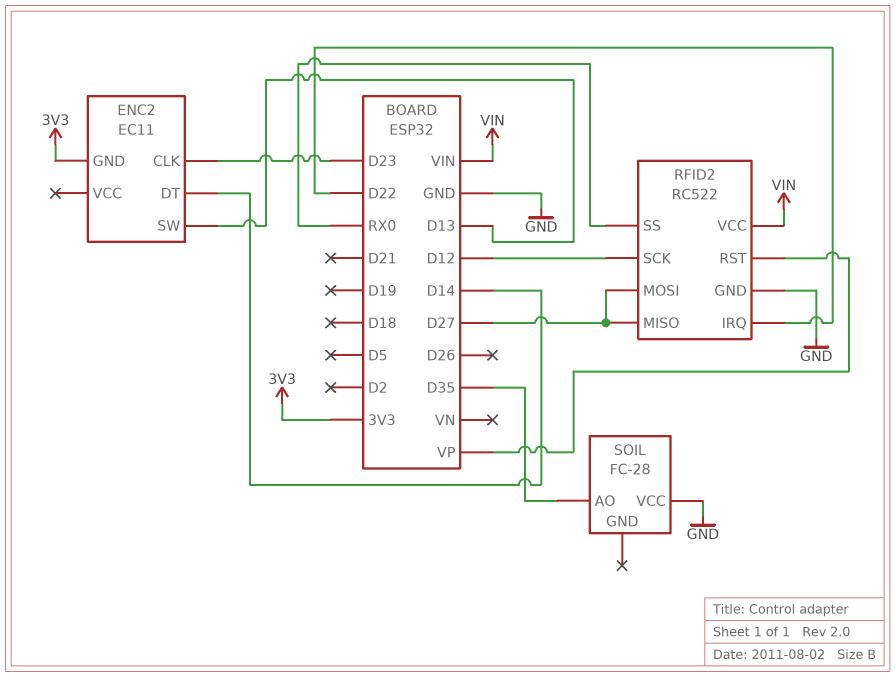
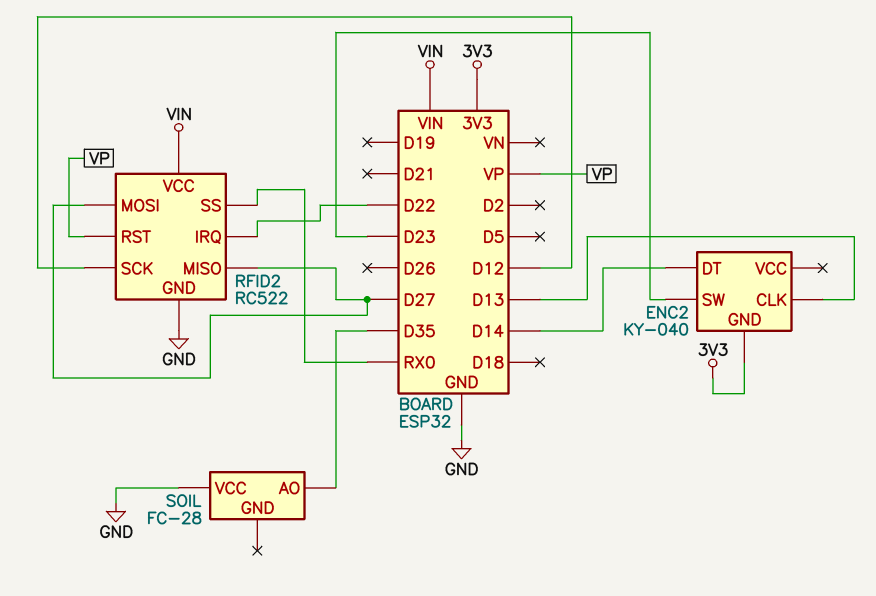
ENC2: EC11 -> KY-040
ENC2 pin CLK: D23 -> D13
ENC2 pin SW: D13 -> D23

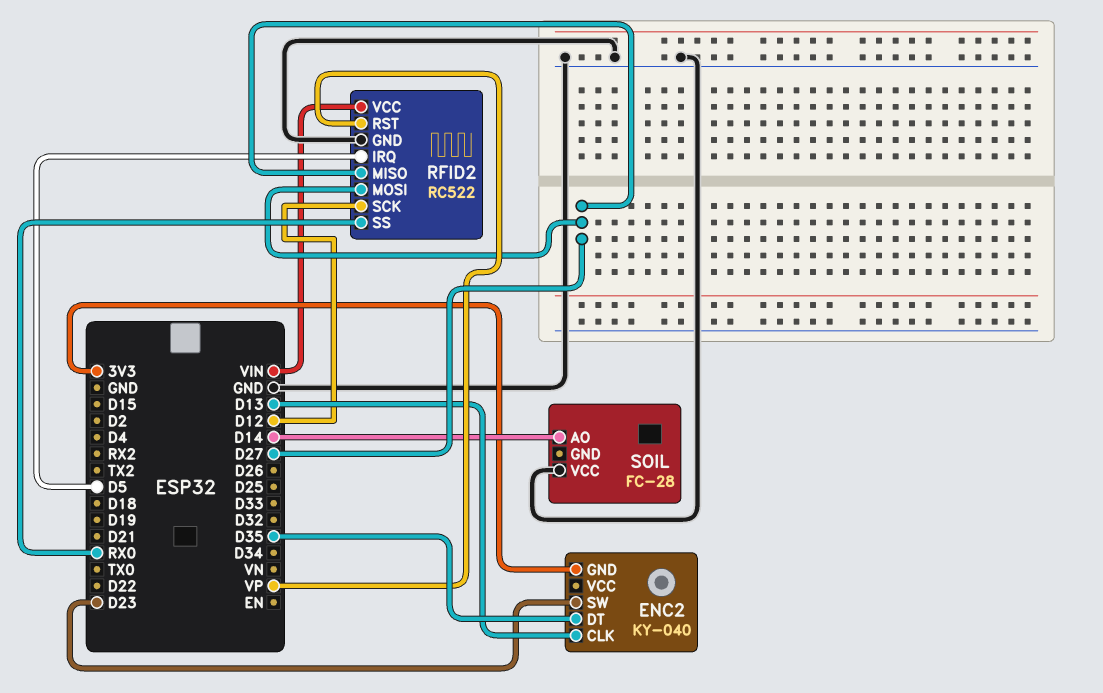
ENC2 pin DT: D14 -> D35
RFID2 pin IRQ: D22 -> D5
SOIL pin AO: D35 -> D14

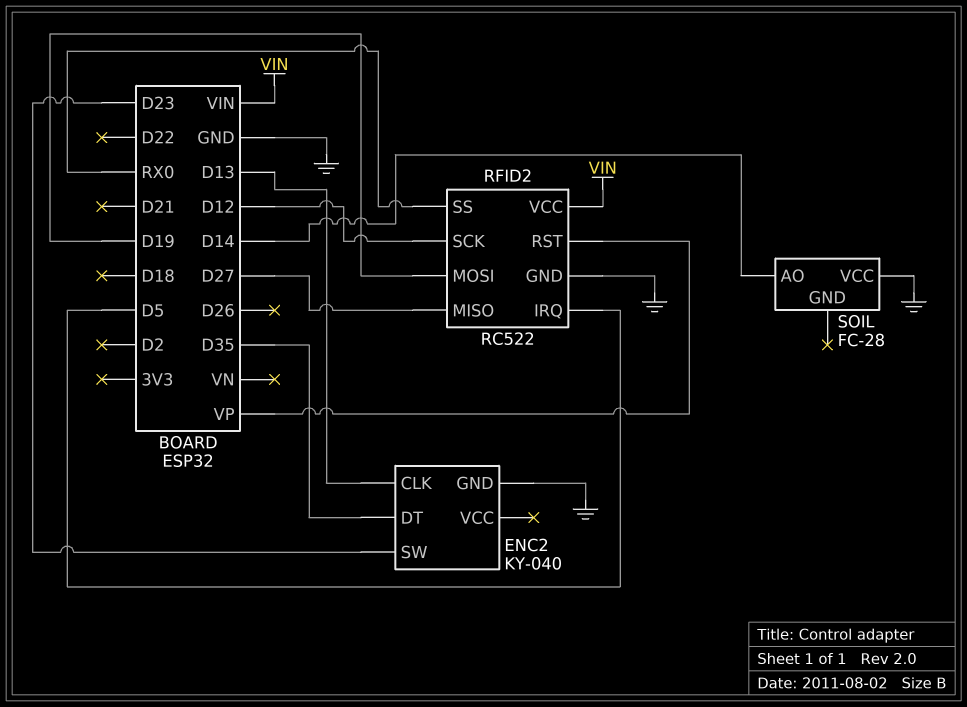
ENC2 pin GND: 3V3 -> GND
RFID2 pin MOSI: D27 -> D19

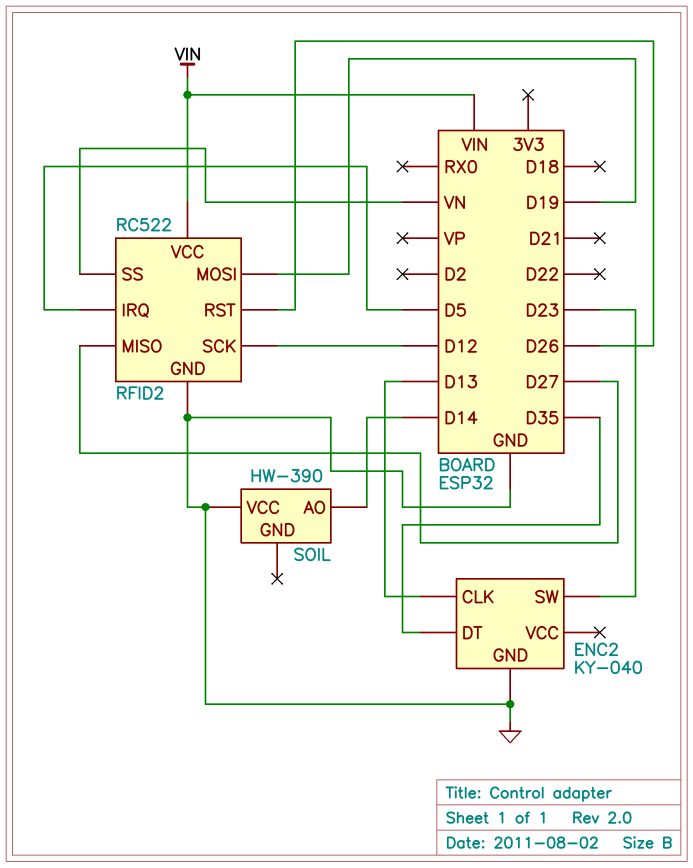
RFID2 pin RST: VP -> D26
RFID2 pin SS: RX0 -> VN
SOIL: FC-28 -> HW-390

